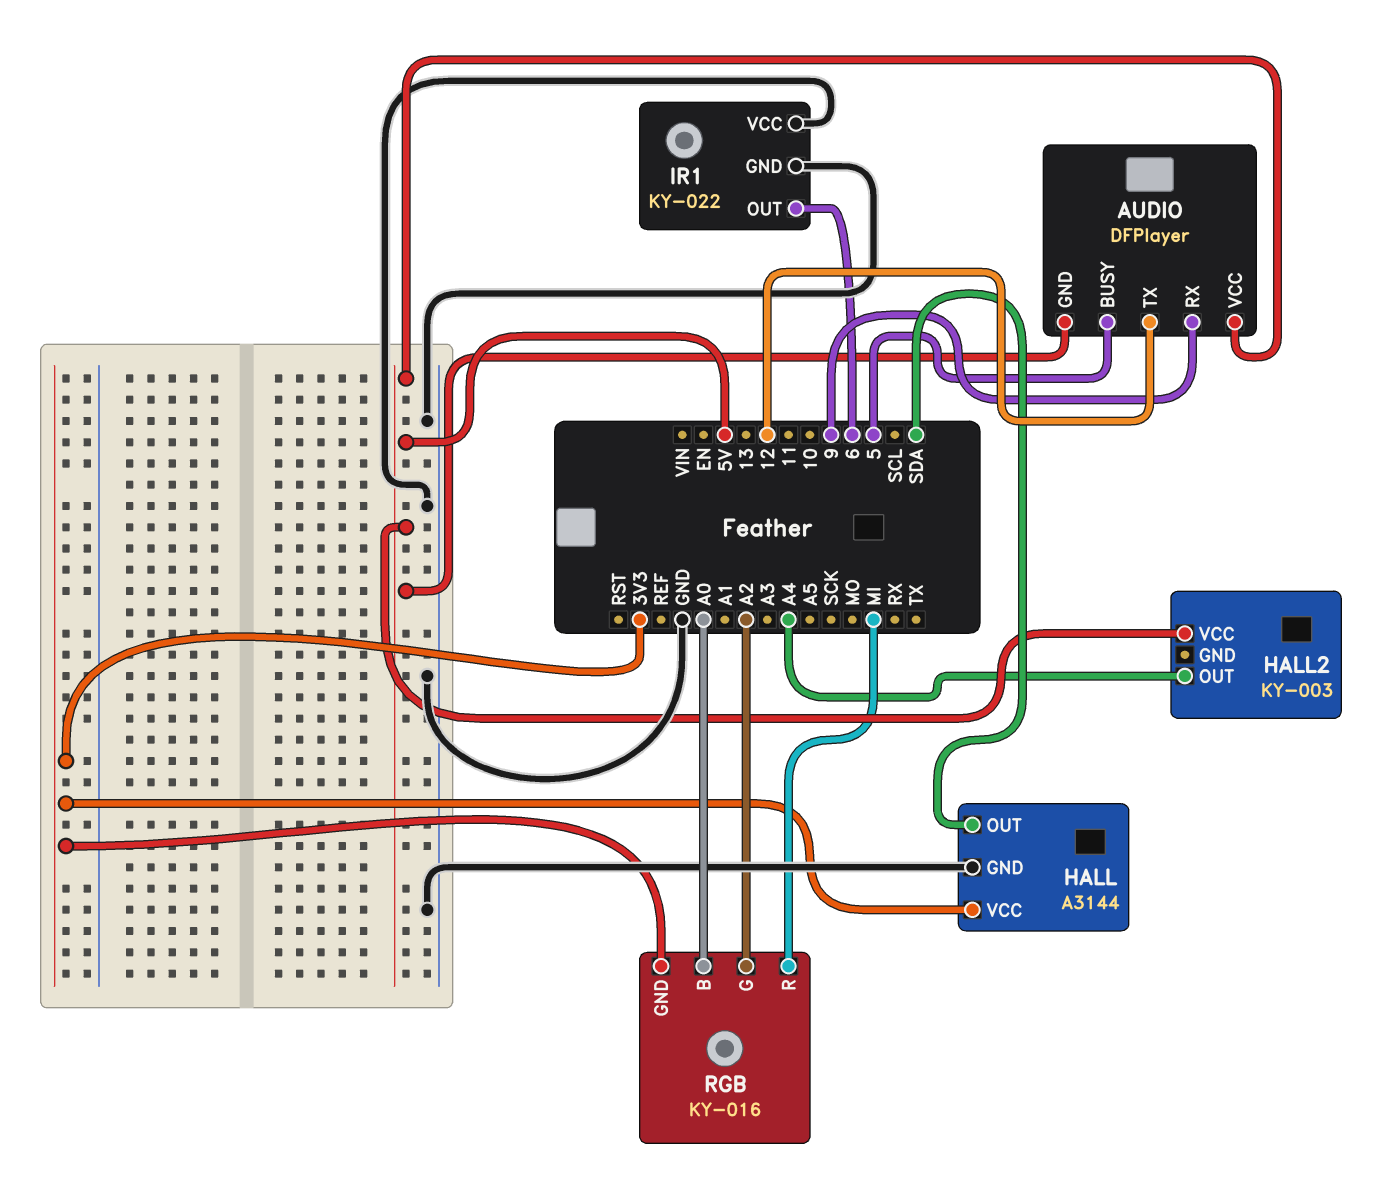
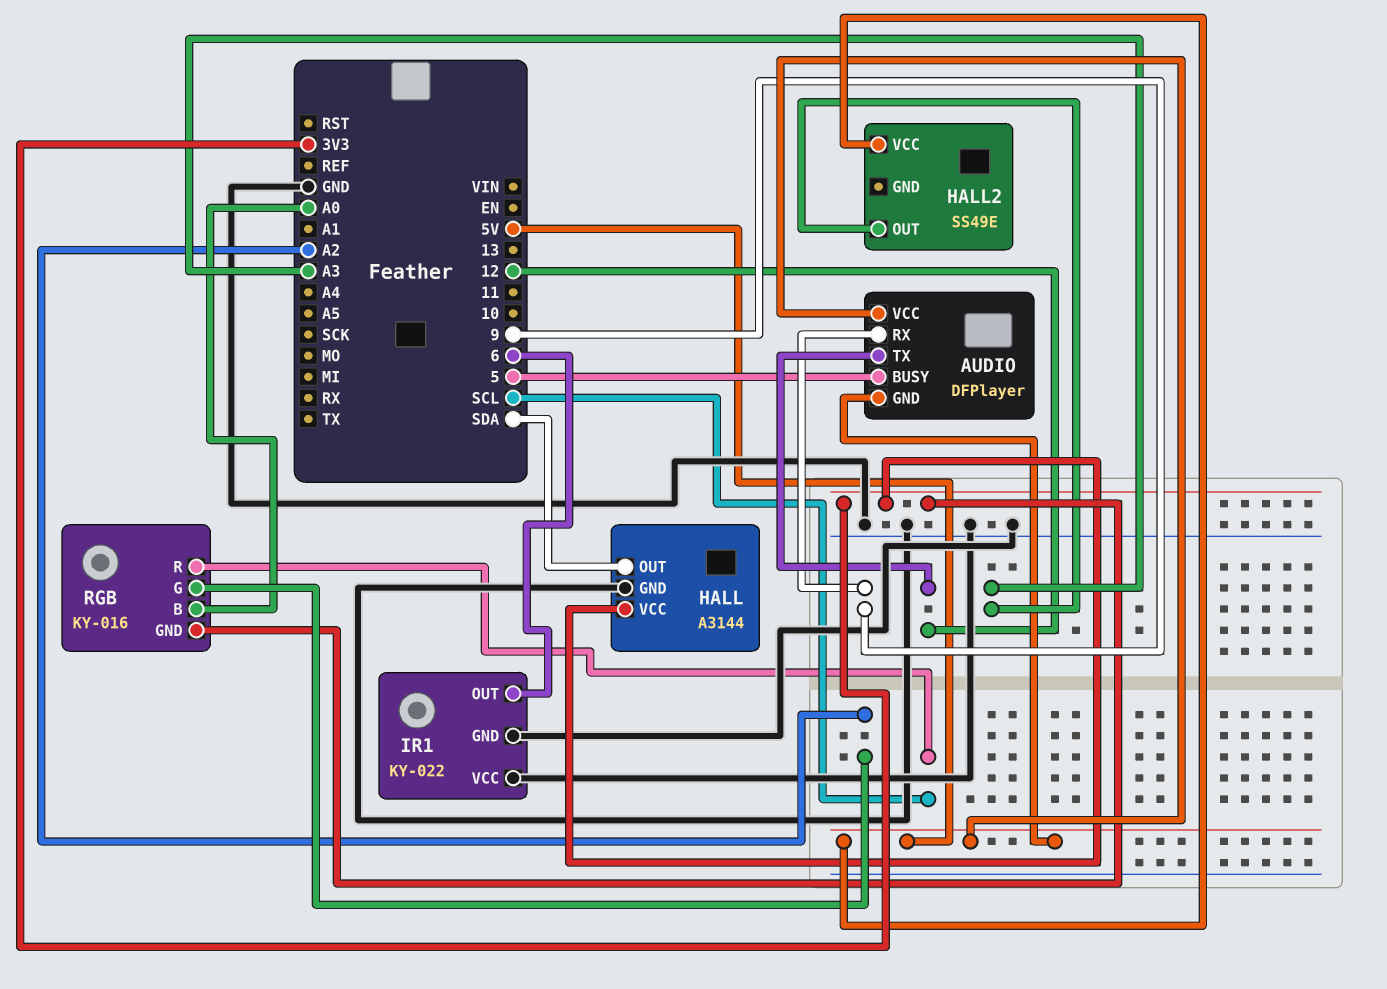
HALL2: KY-003 -> SS49E
HALL2 pin OUT: A4 -> A3
RGB pin R: MI -> SCL

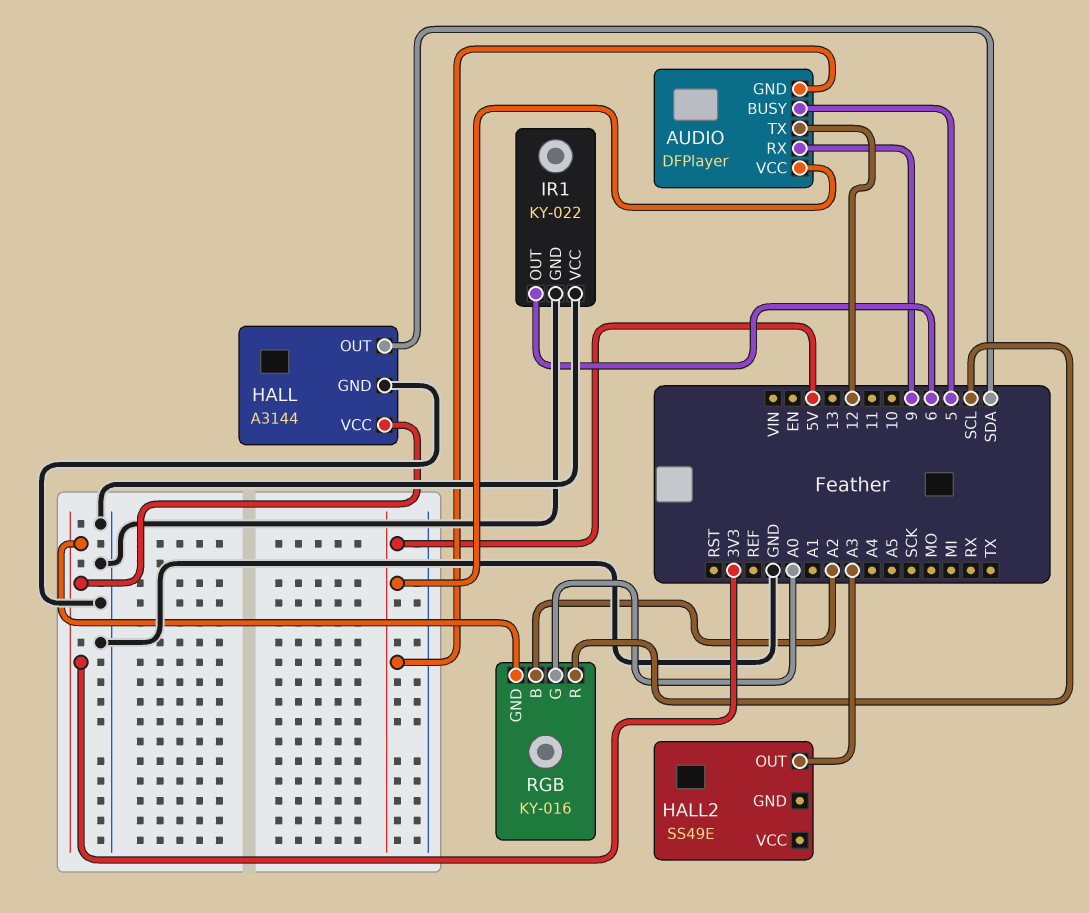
HALL2 pin VCC: 5V -> none
RGB pin B: A0 -> A2
RGB pin G: A2 -> A0

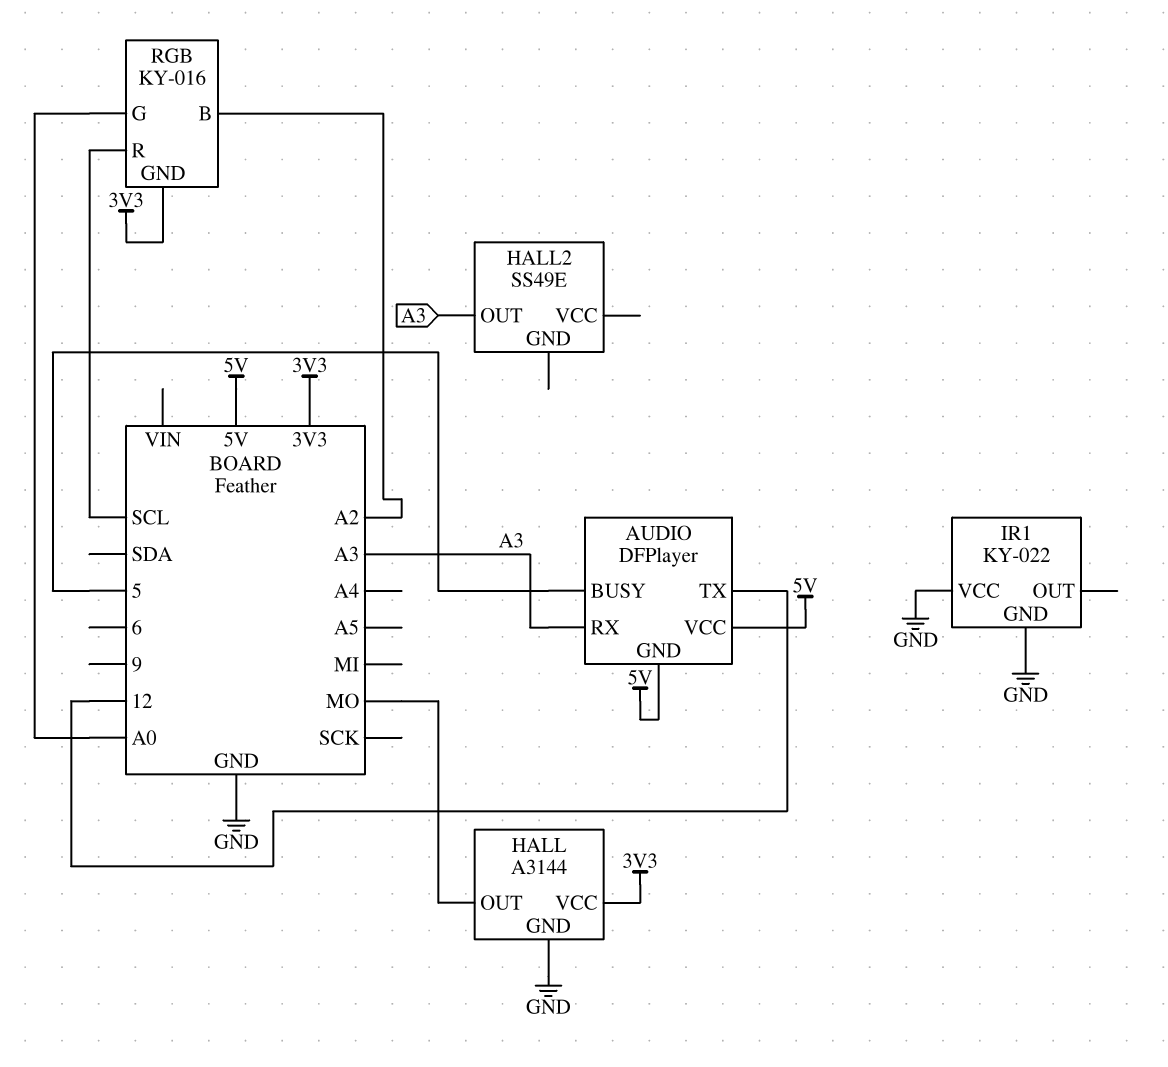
AUDIO pin RX: 9 -> A3
HALL pin OUT: SDA -> MO
IR1 pin OUT: 6 -> none

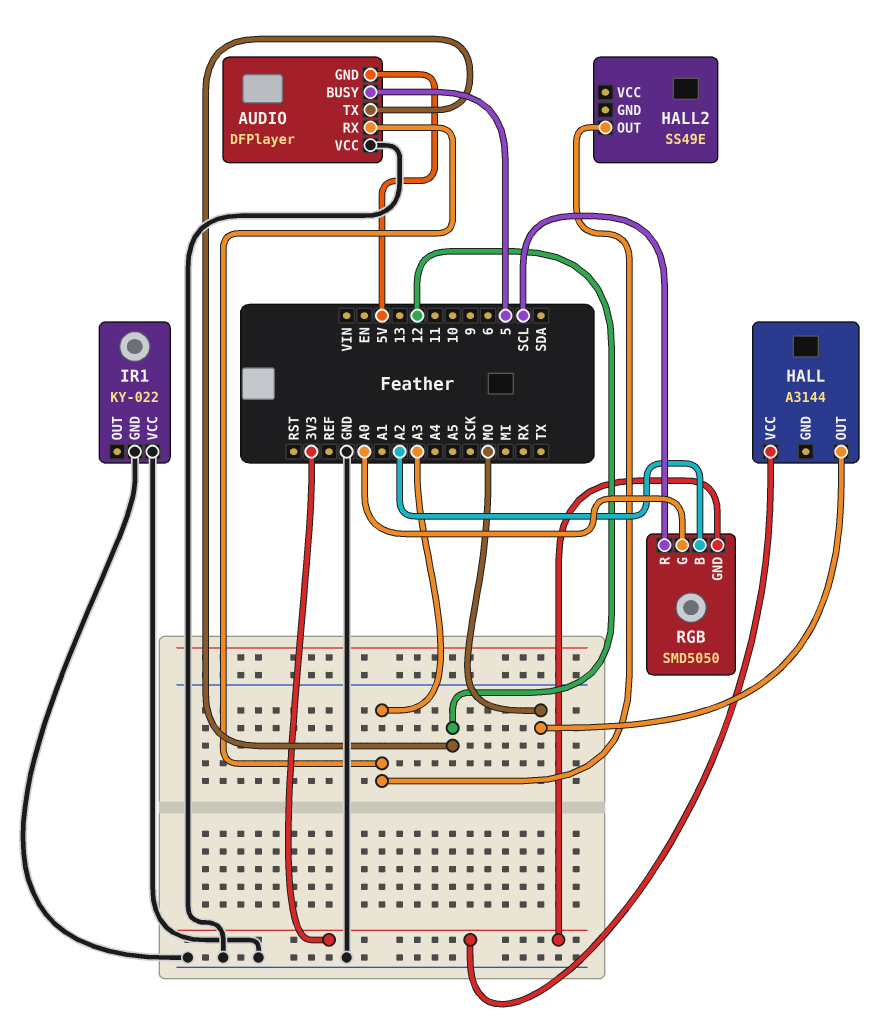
AUDIO pin VCC: 5V -> GND
HALL pin GND: GND -> none
RGB: KY-016 -> SMD5050

